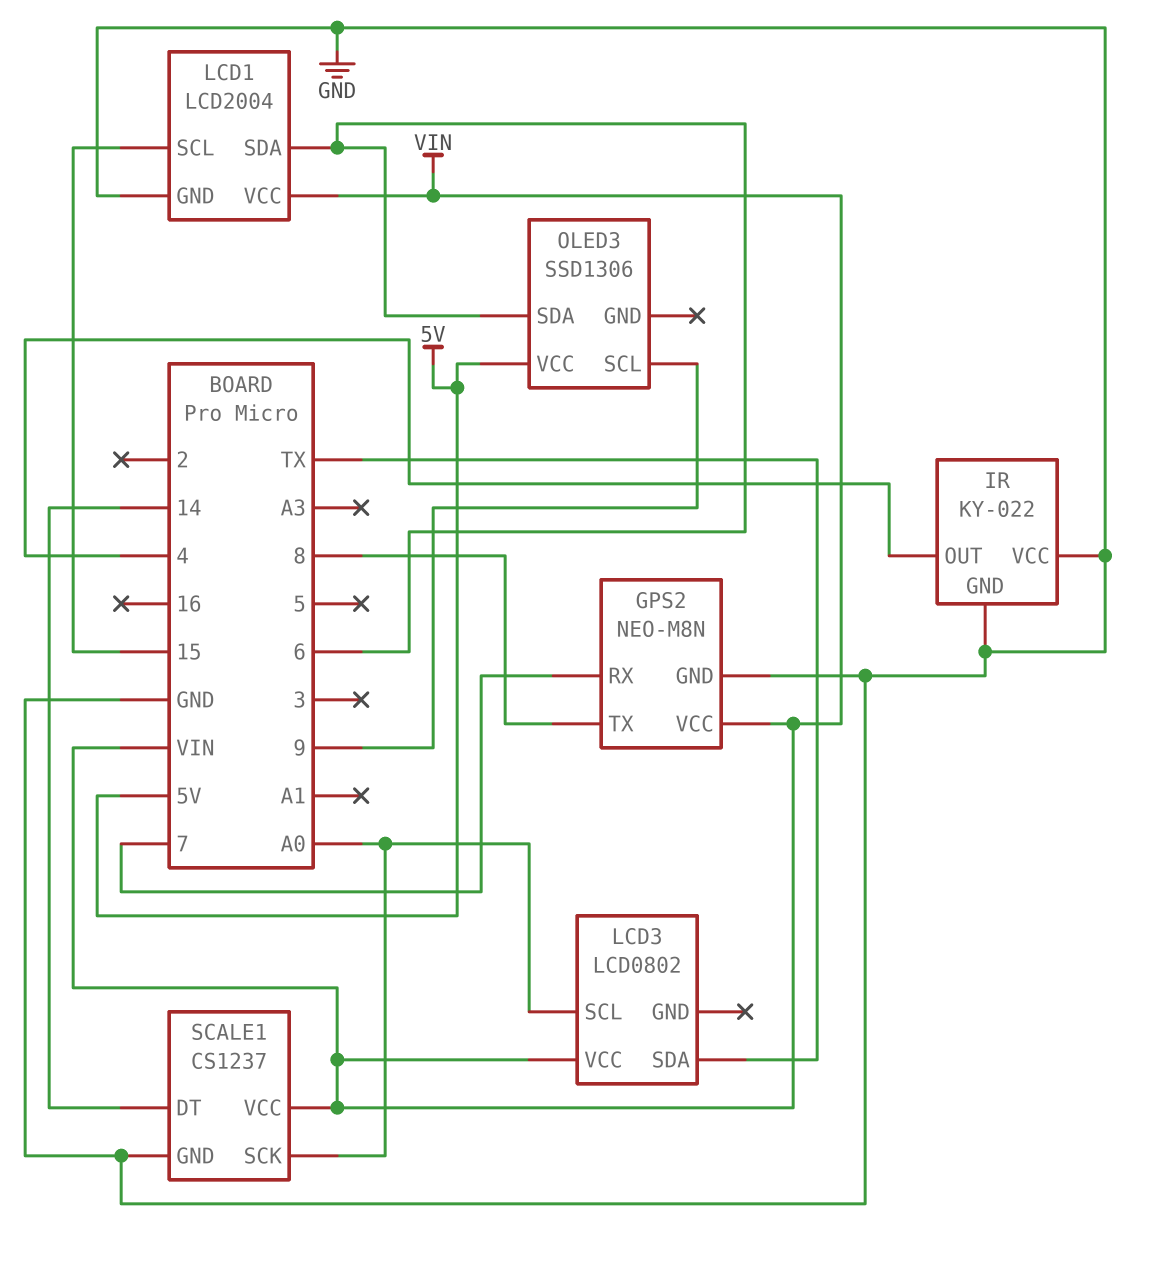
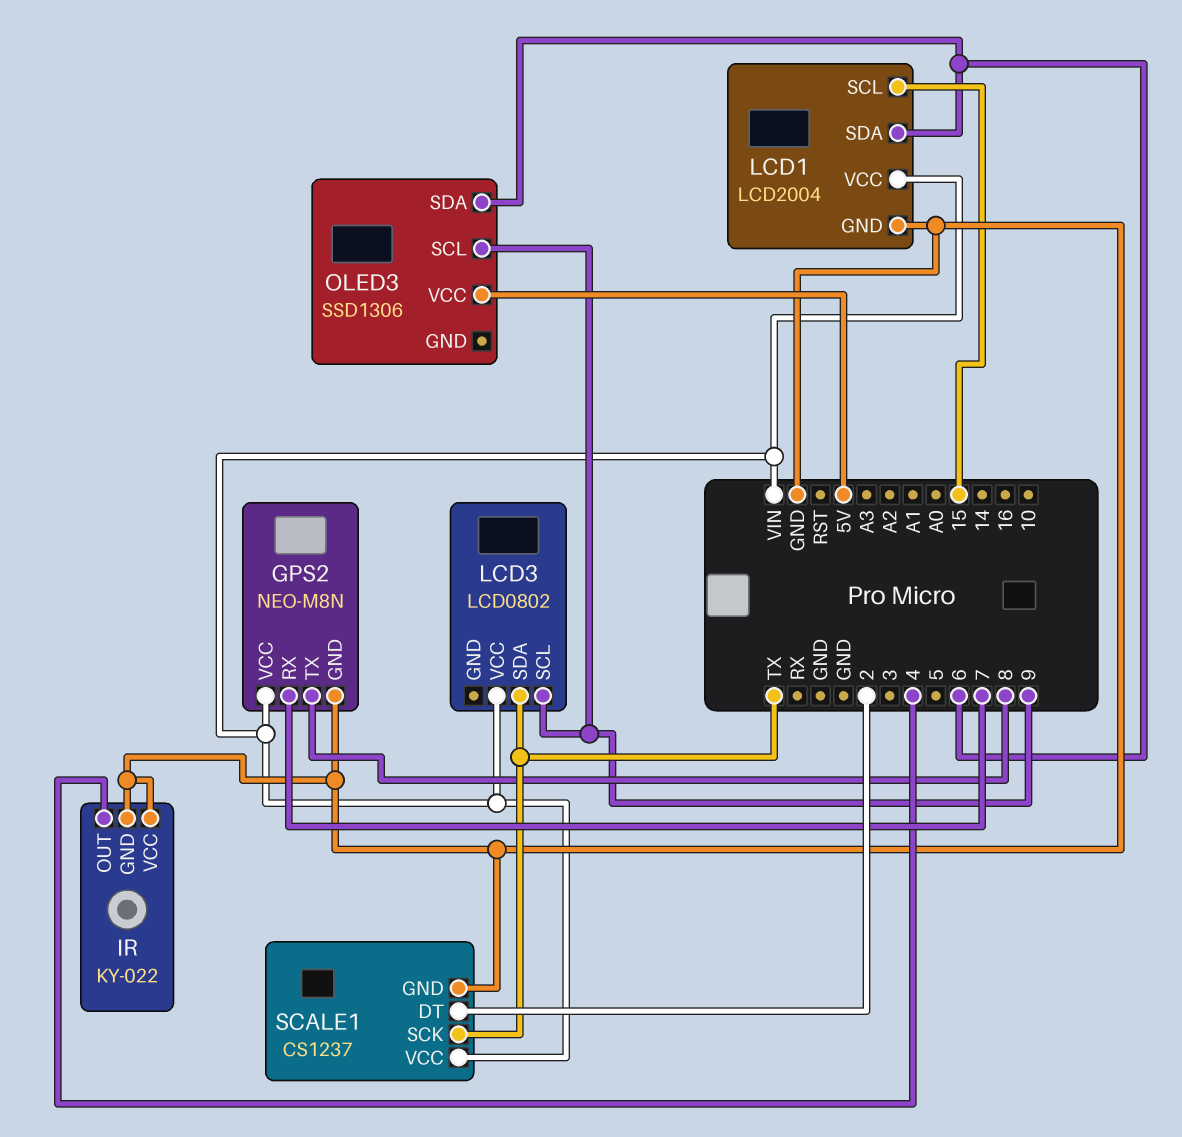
LCD3 pin SCL: A0 -> 9
SCALE1 pin DT: 14 -> 2
SCALE1 pin SCK: A0 -> TX

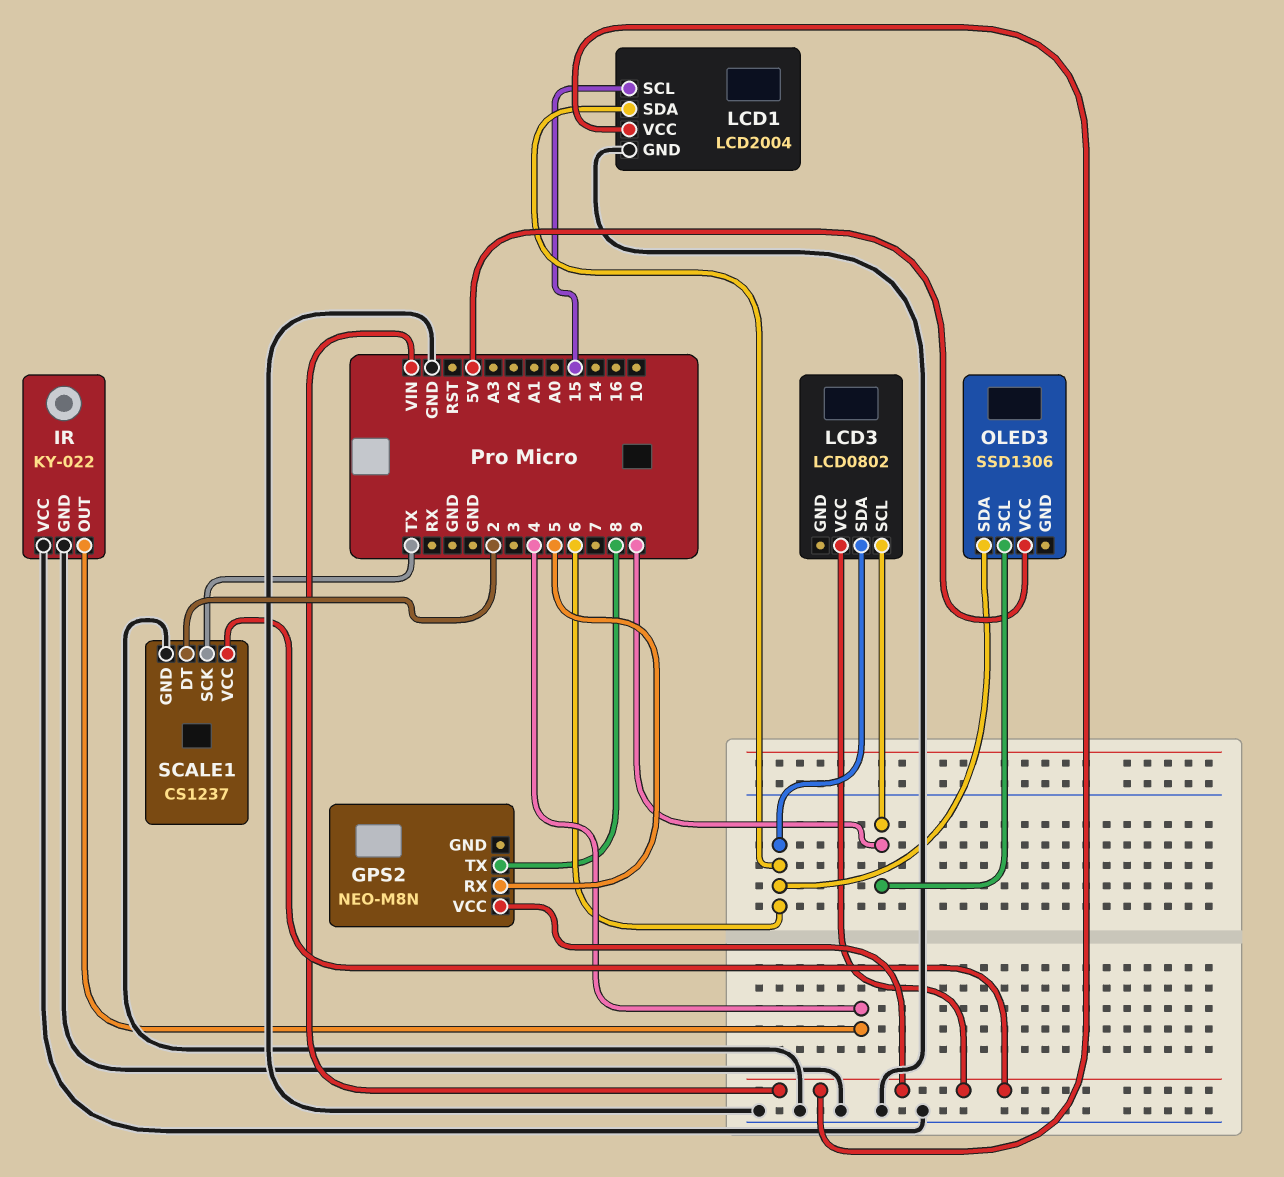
GPS2 pin GND: GND -> none
GPS2 pin RX: 7 -> 5
LCD3 pin SDA: TX -> 6

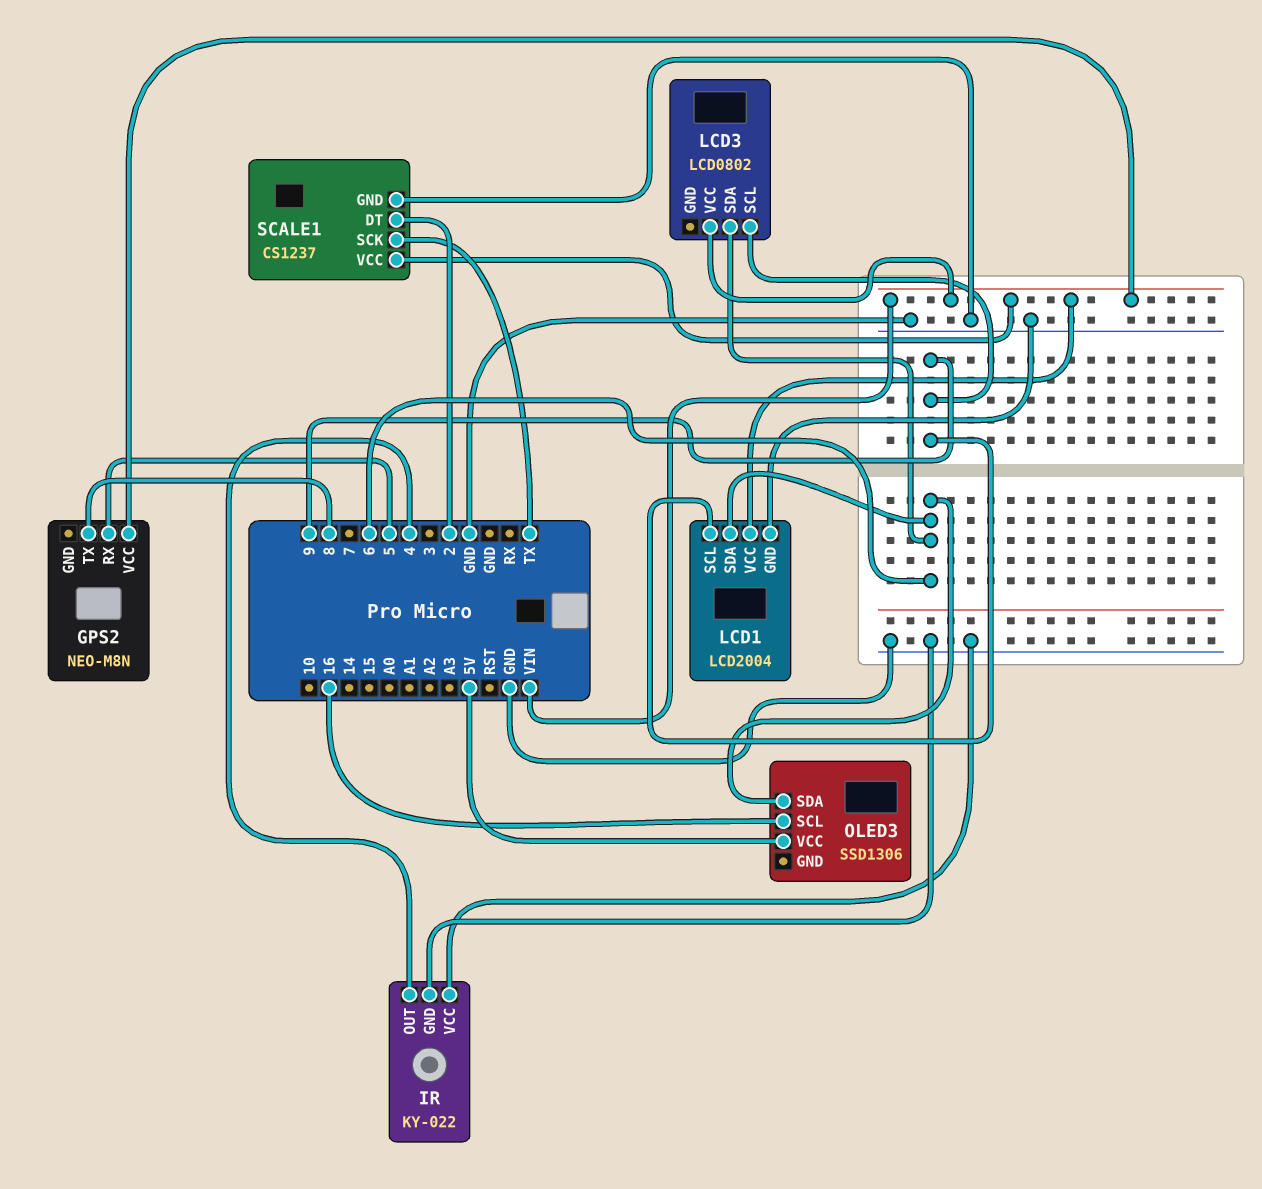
LCD1 pin SCL: 15 -> 9
OLED3 pin SCL: 9 -> 16

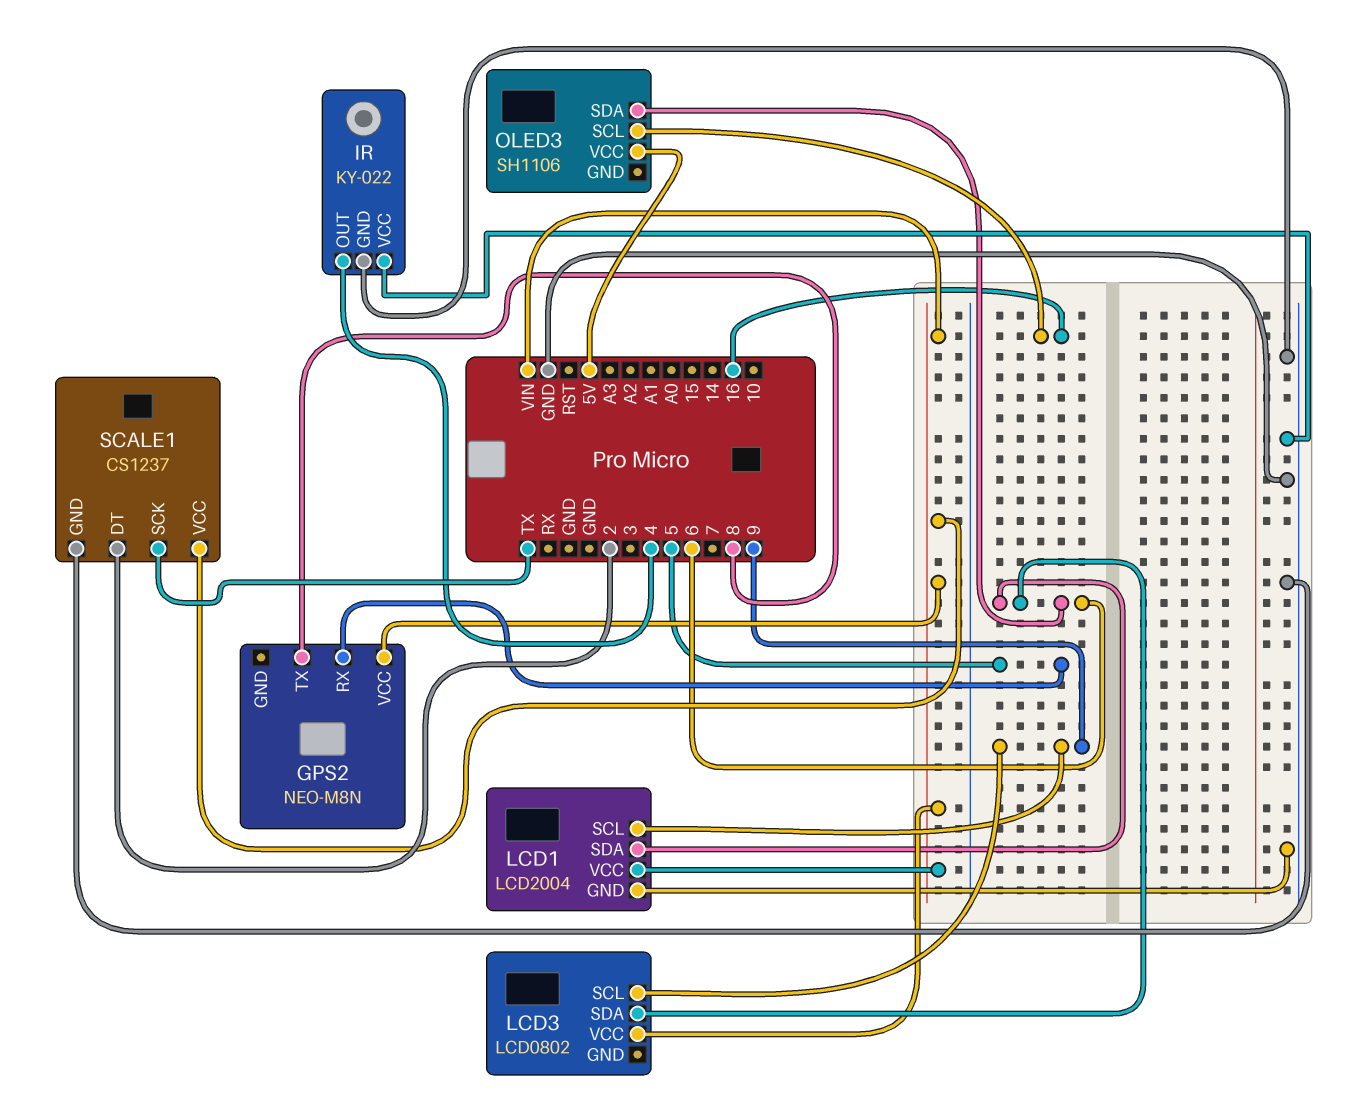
OLED3: SSD1306 -> SH1106

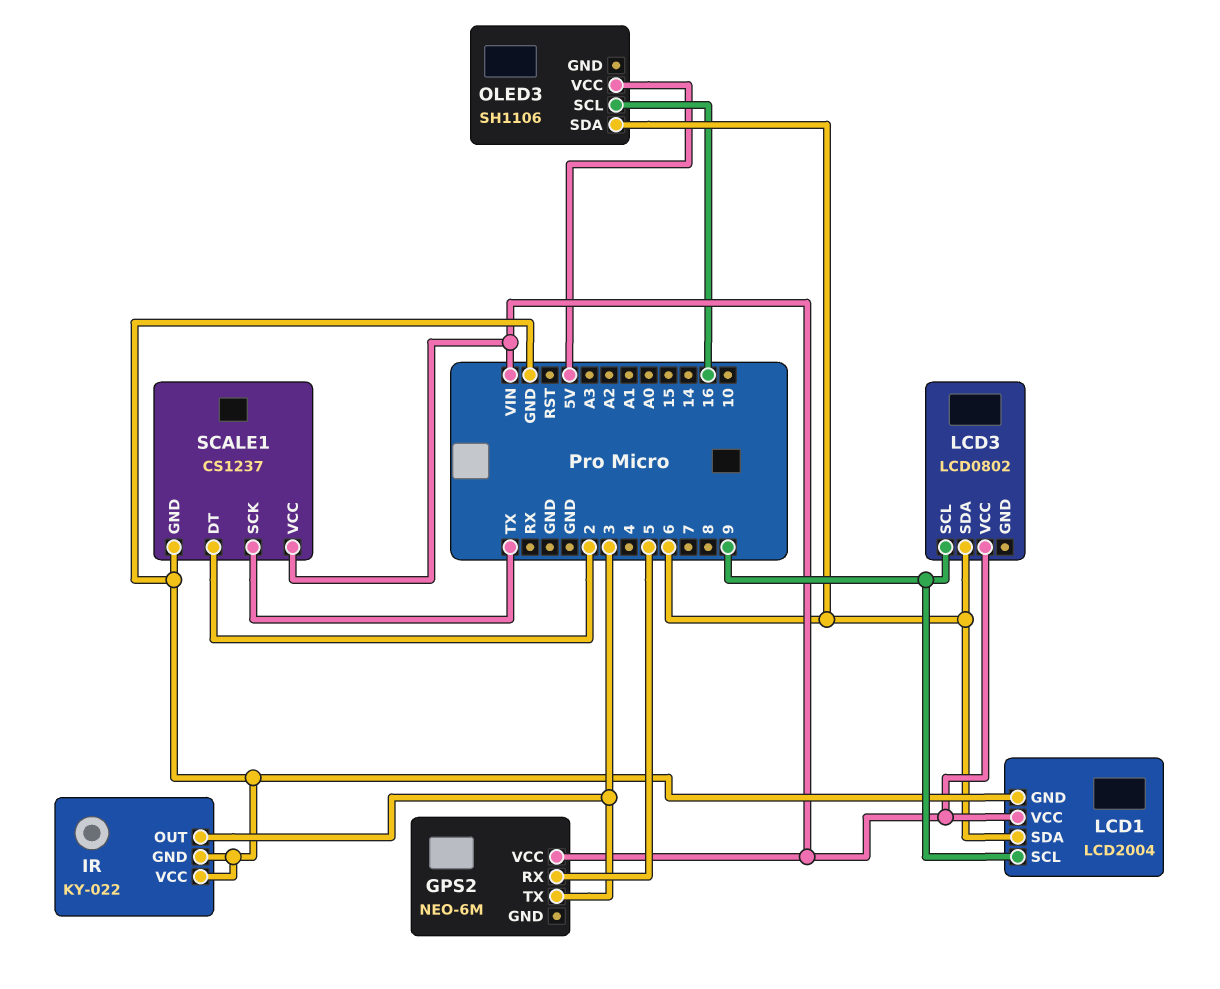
GPS2: NEO-M8N -> NEO-6M
GPS2 pin TX: 8 -> 3
IR pin OUT: 4 -> 3

